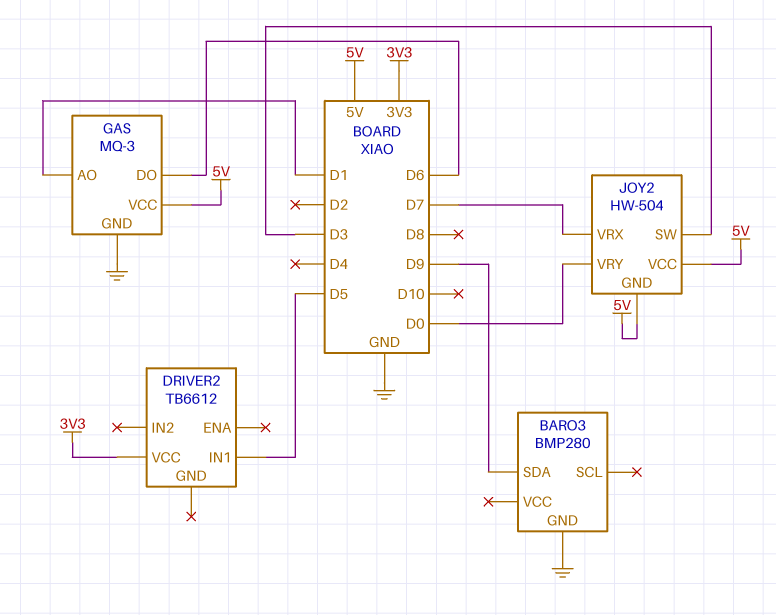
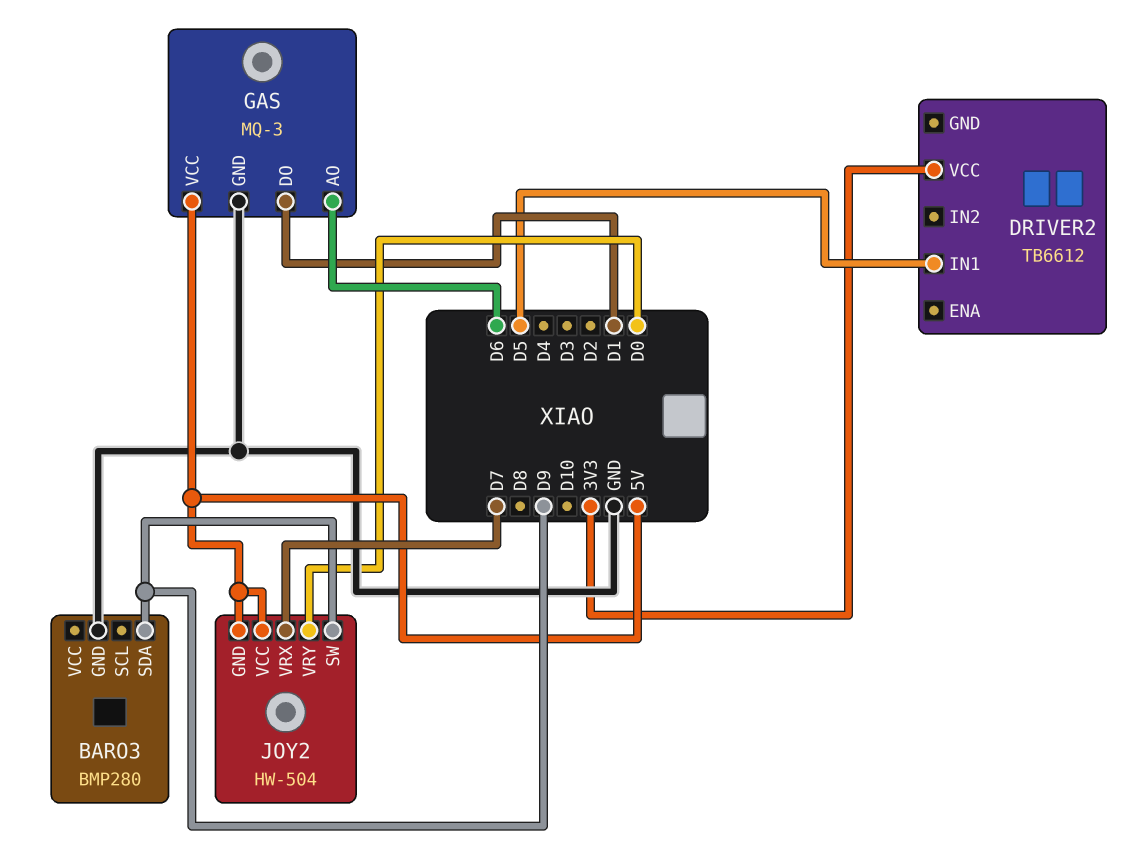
GAS pin AO: D1 -> D6
GAS pin DO: D6 -> D1
JOY2 pin SW: D3 -> D9

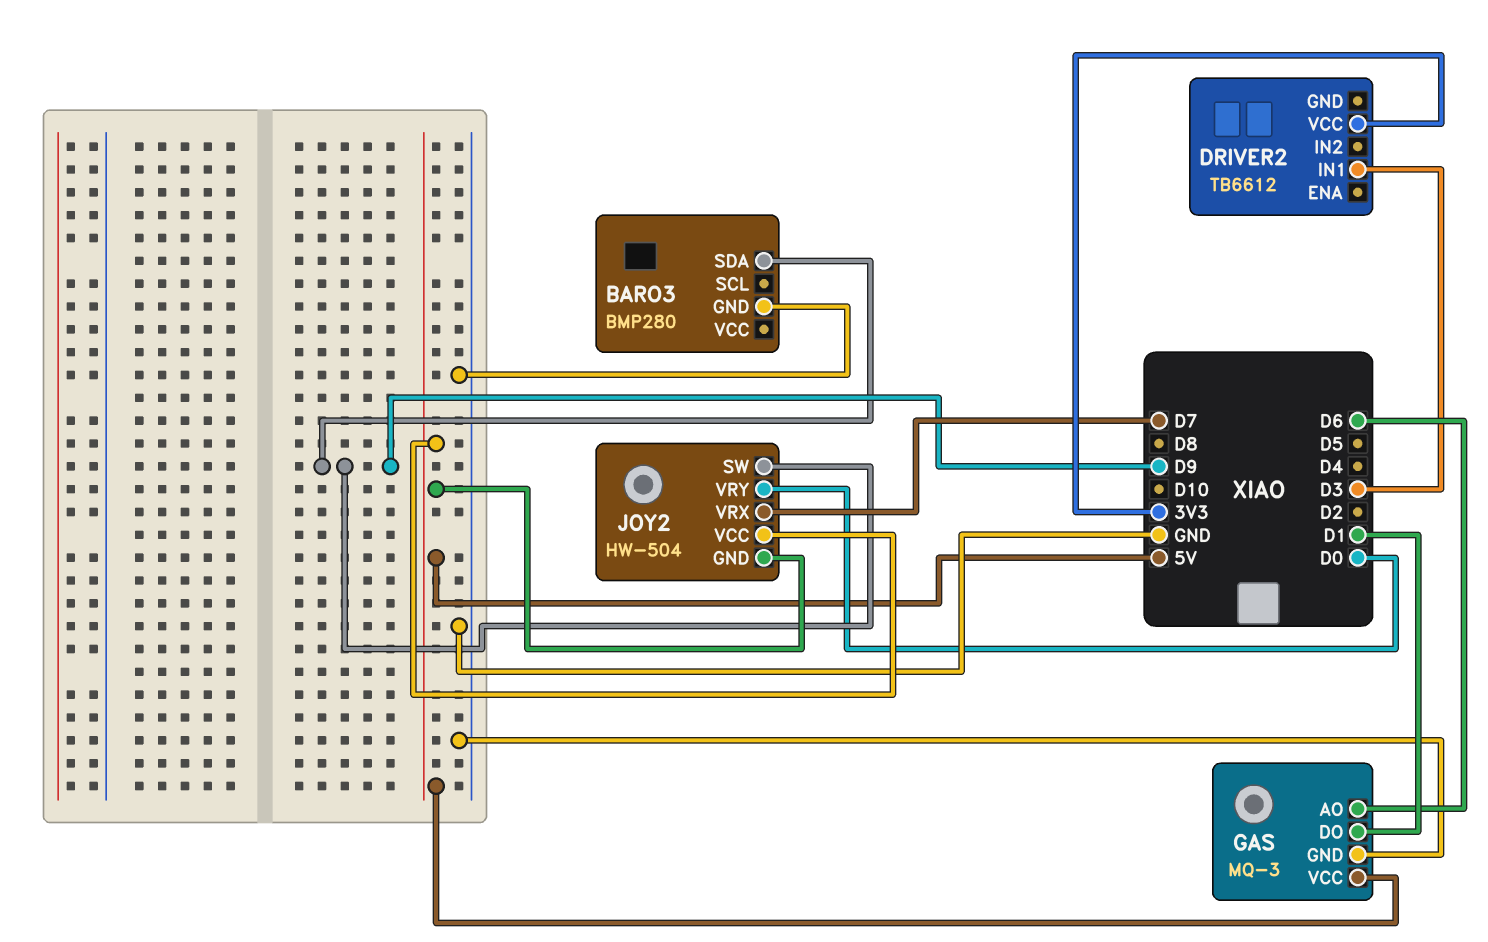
DRIVER2 pin IN1: D5 -> D3

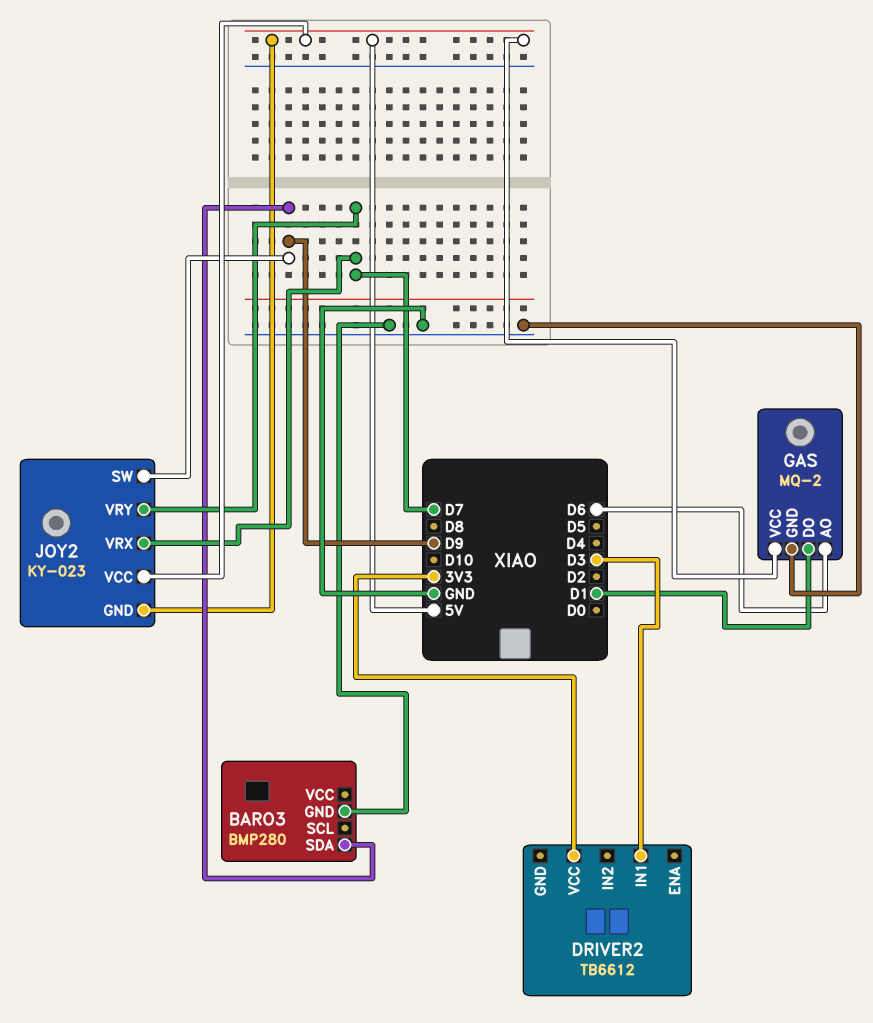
GAS: MQ-3 -> MQ-2
JOY2: HW-504 -> KY-023
JOY2 pin VRY: D0 -> D7

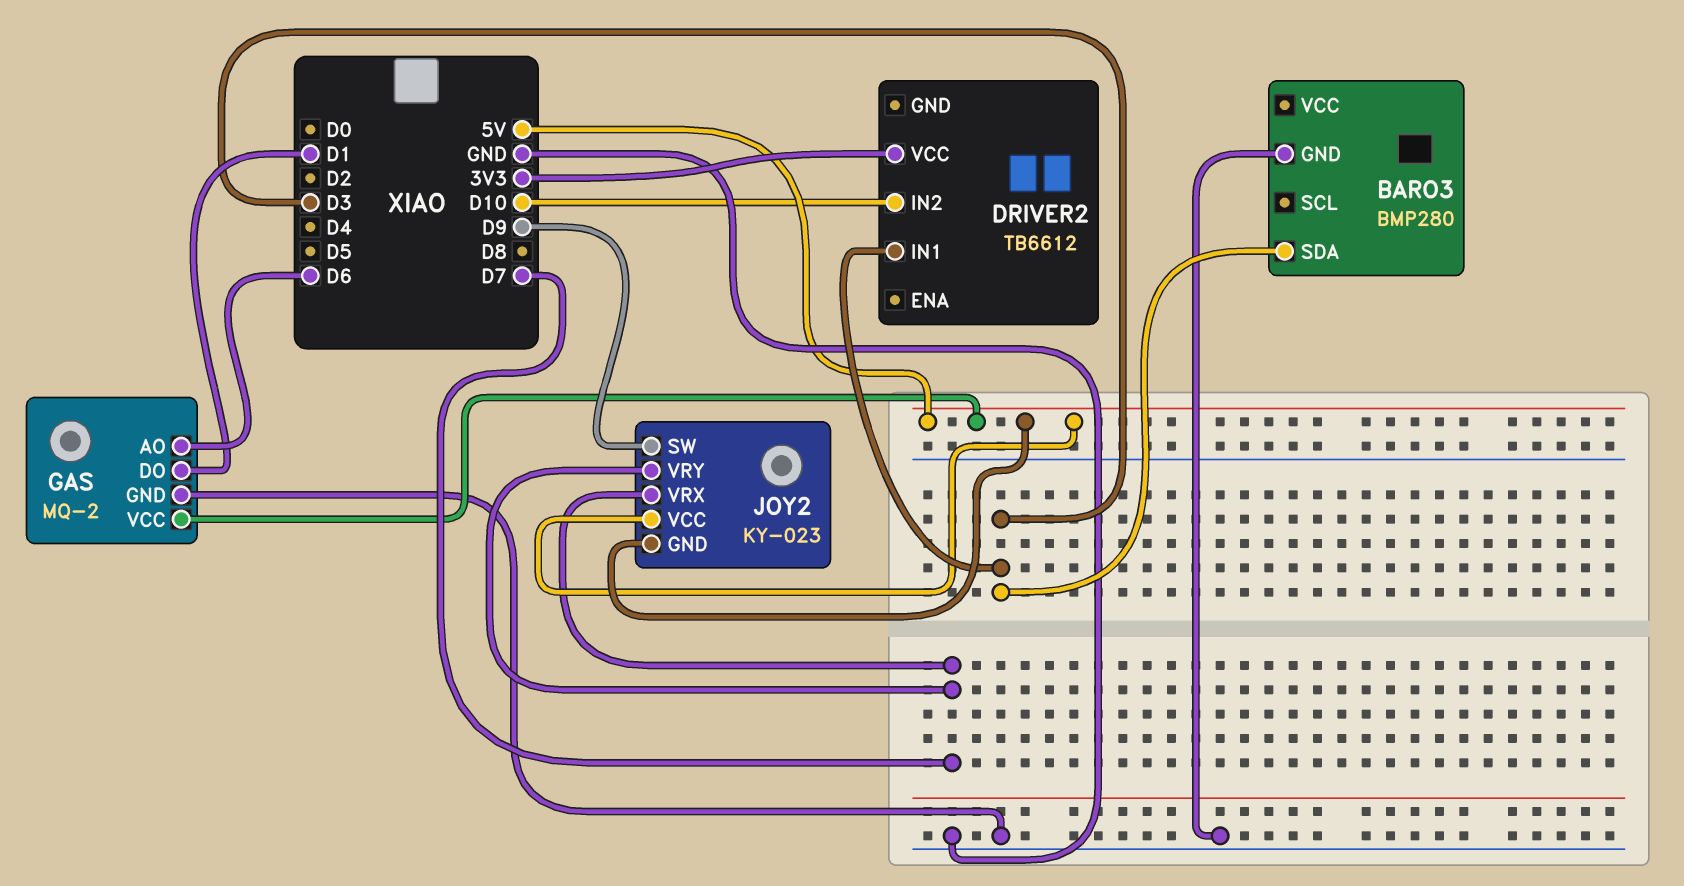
BARO3 pin SDA: D9 -> D3
DRIVER2 pin IN2: none -> D10

